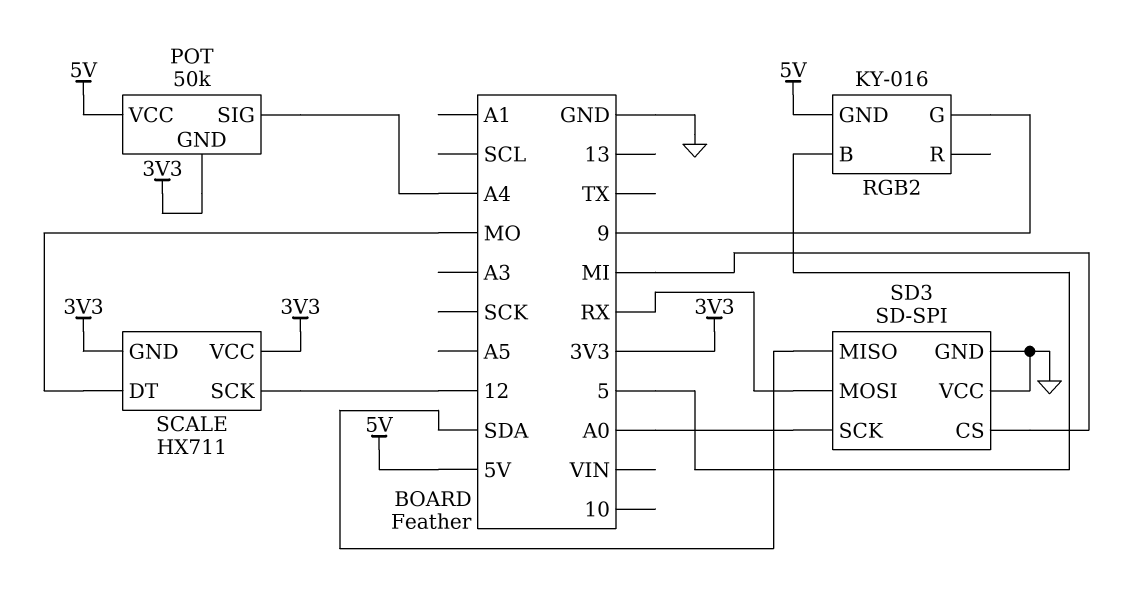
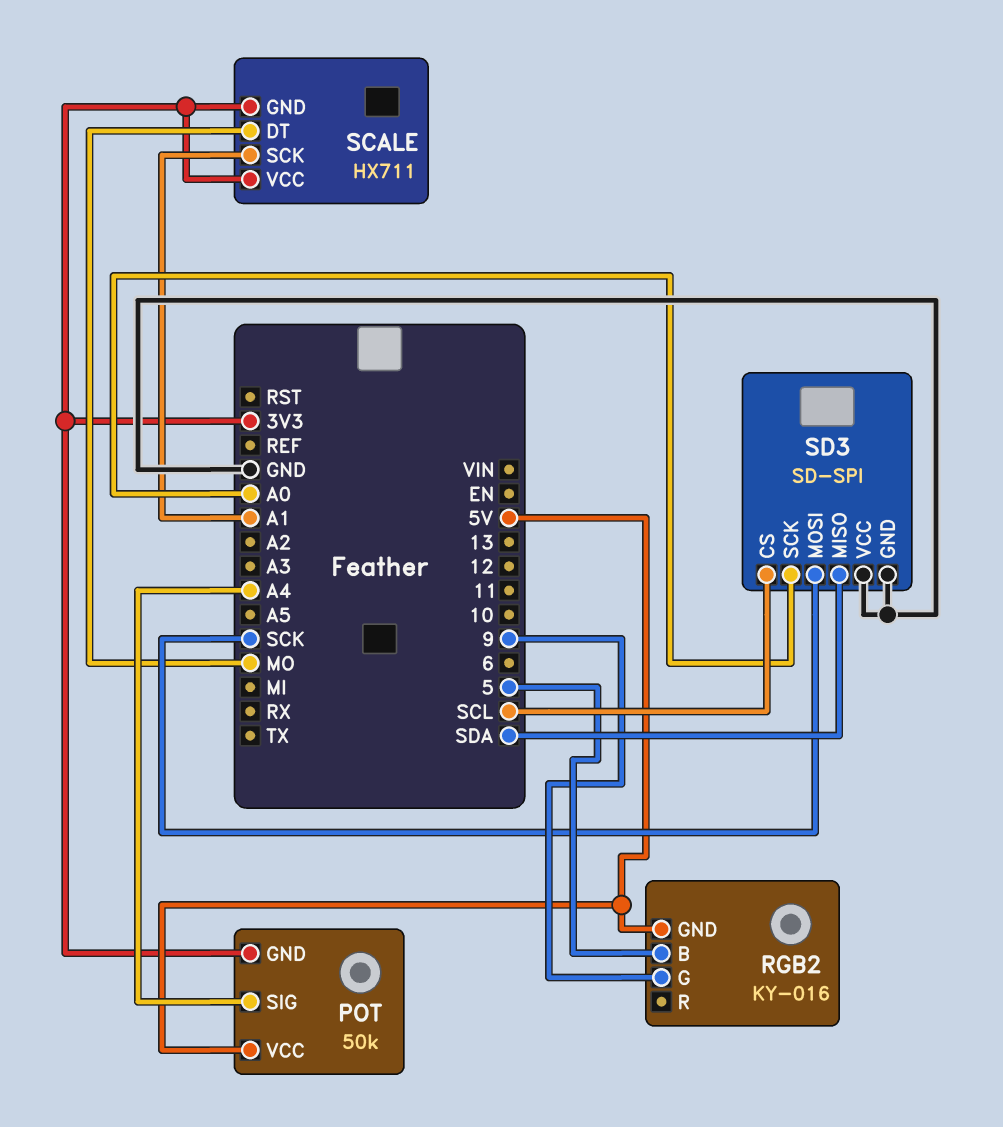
SCALE pin SCK: 12 -> A1
SD3 pin CS: MI -> SCL
SD3 pin MOSI: RX -> SCK

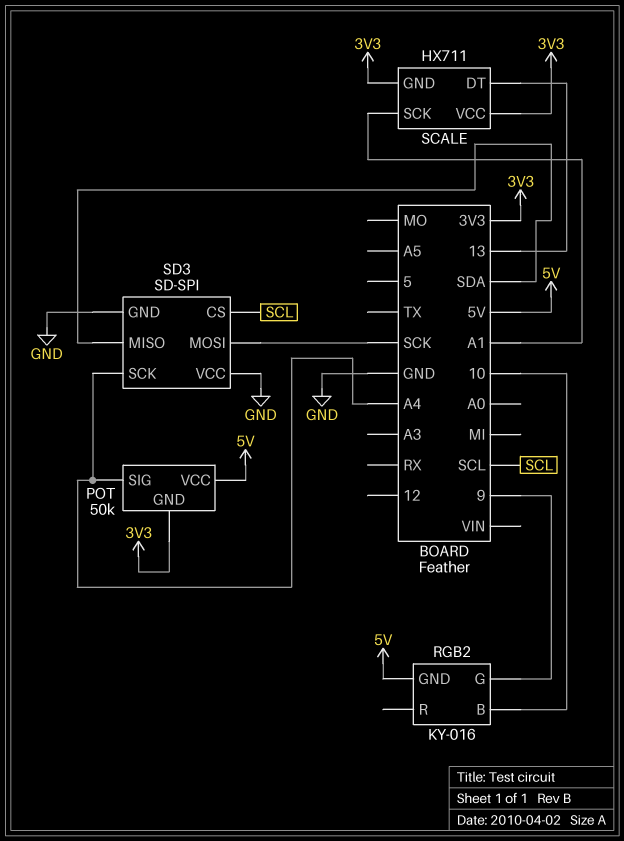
RGB2 pin B: 5 -> 10
SCALE pin DT: MO -> 13
SD3 pin SCK: A0 -> A4

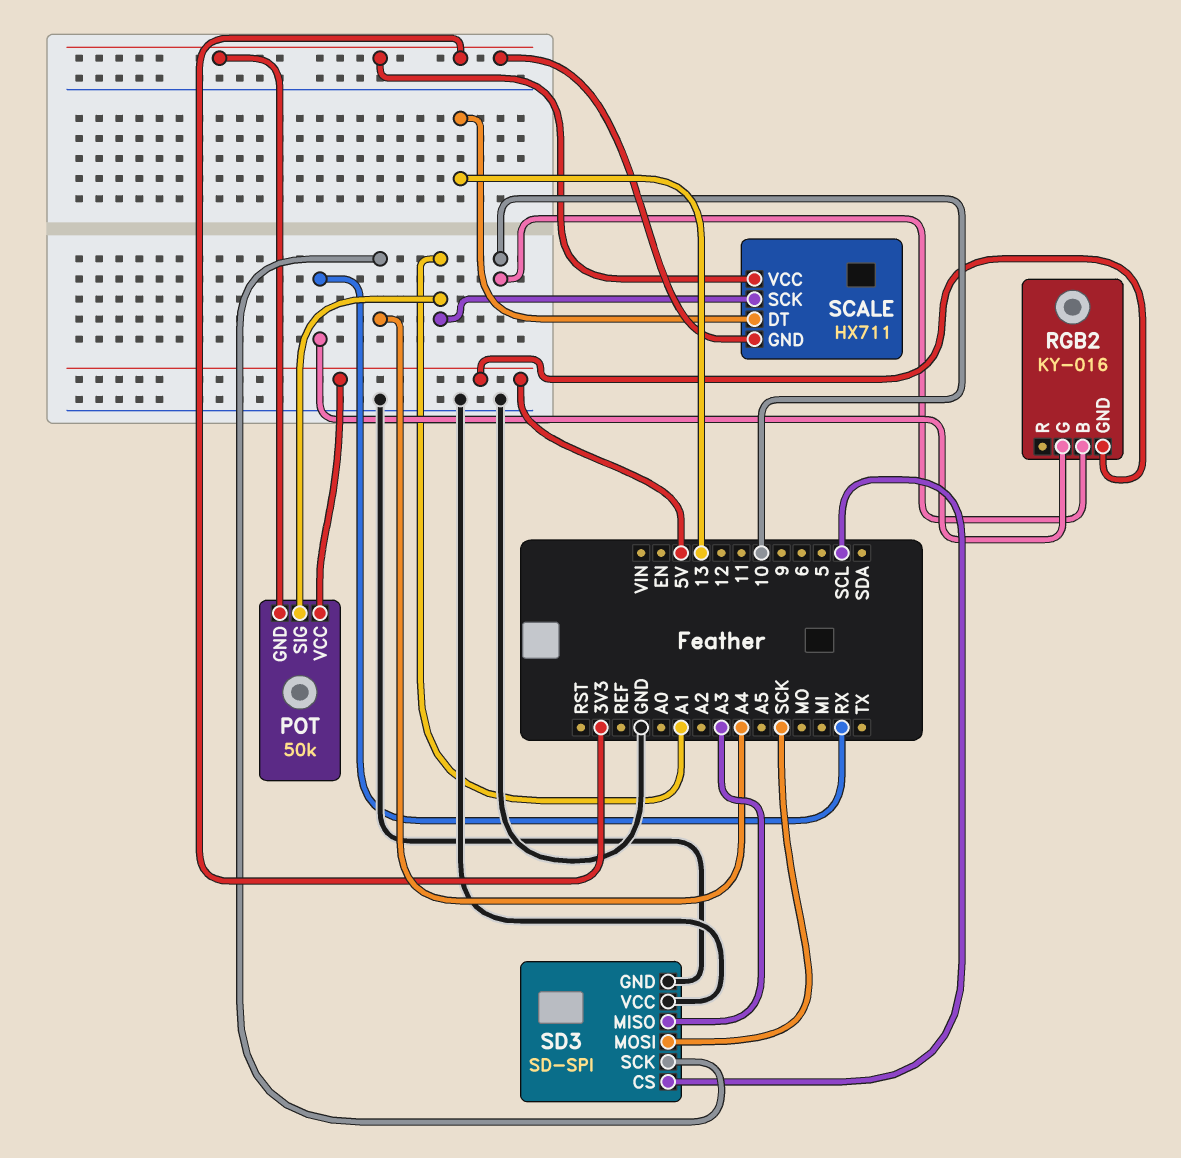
POT pin SIG: A4 -> A1
RGB2 pin G: 9 -> RX
SD3 pin MISO: SDA -> A3

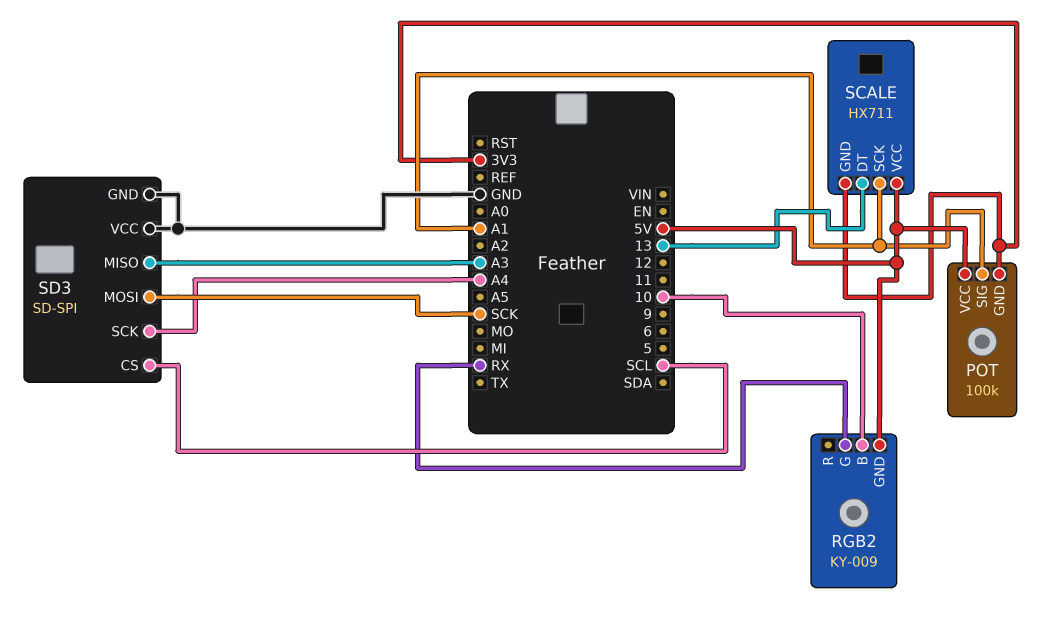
POT: 50k -> 100k
RGB2: KY-016 -> KY-009
SCALE pin VCC: 3V3 -> 5V

